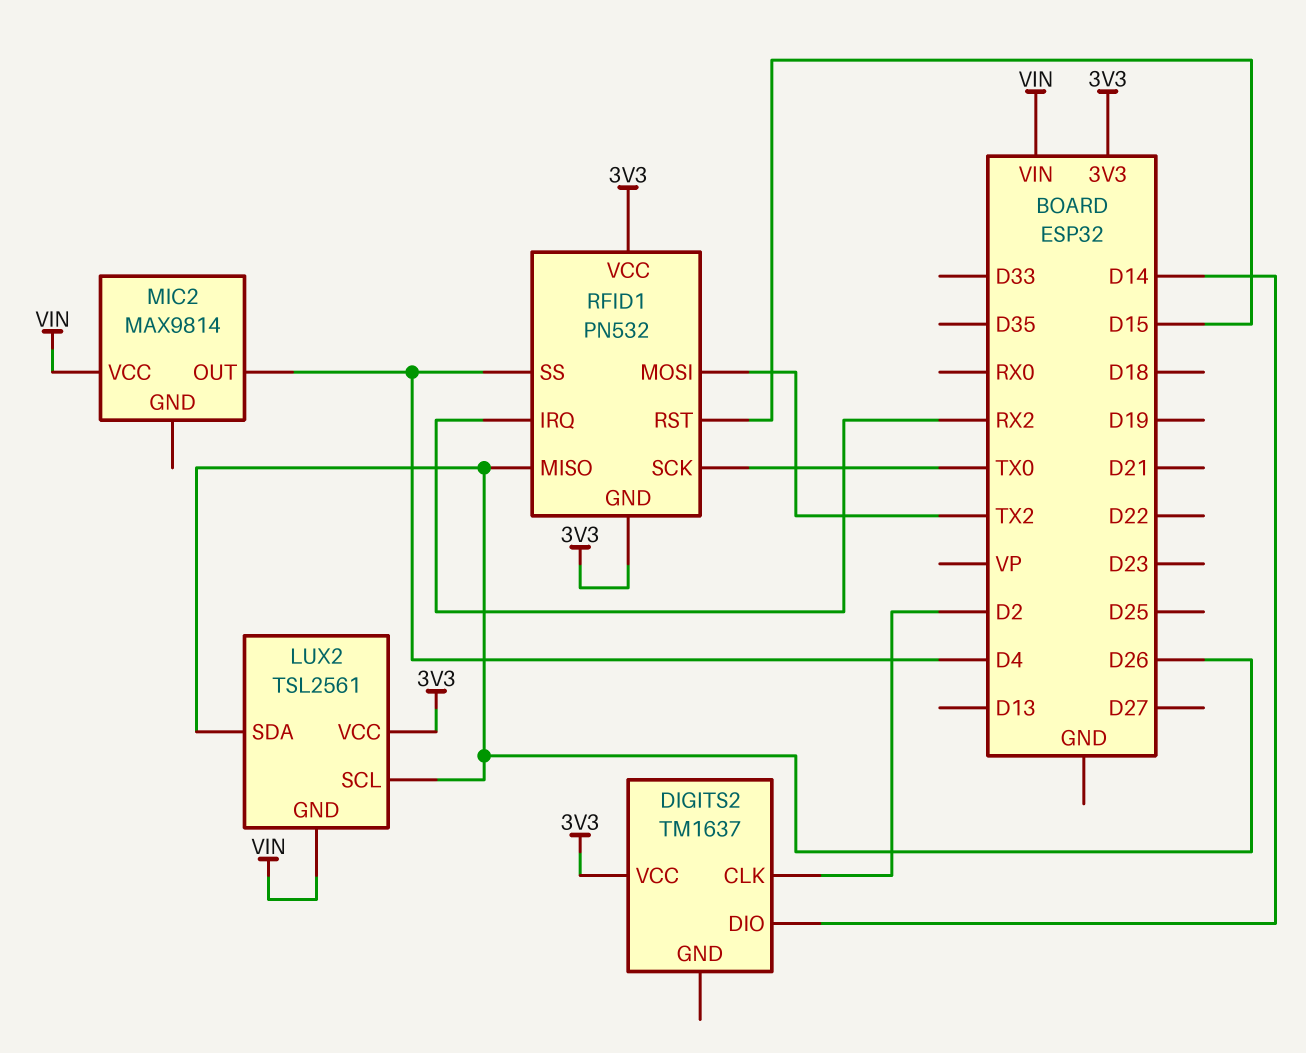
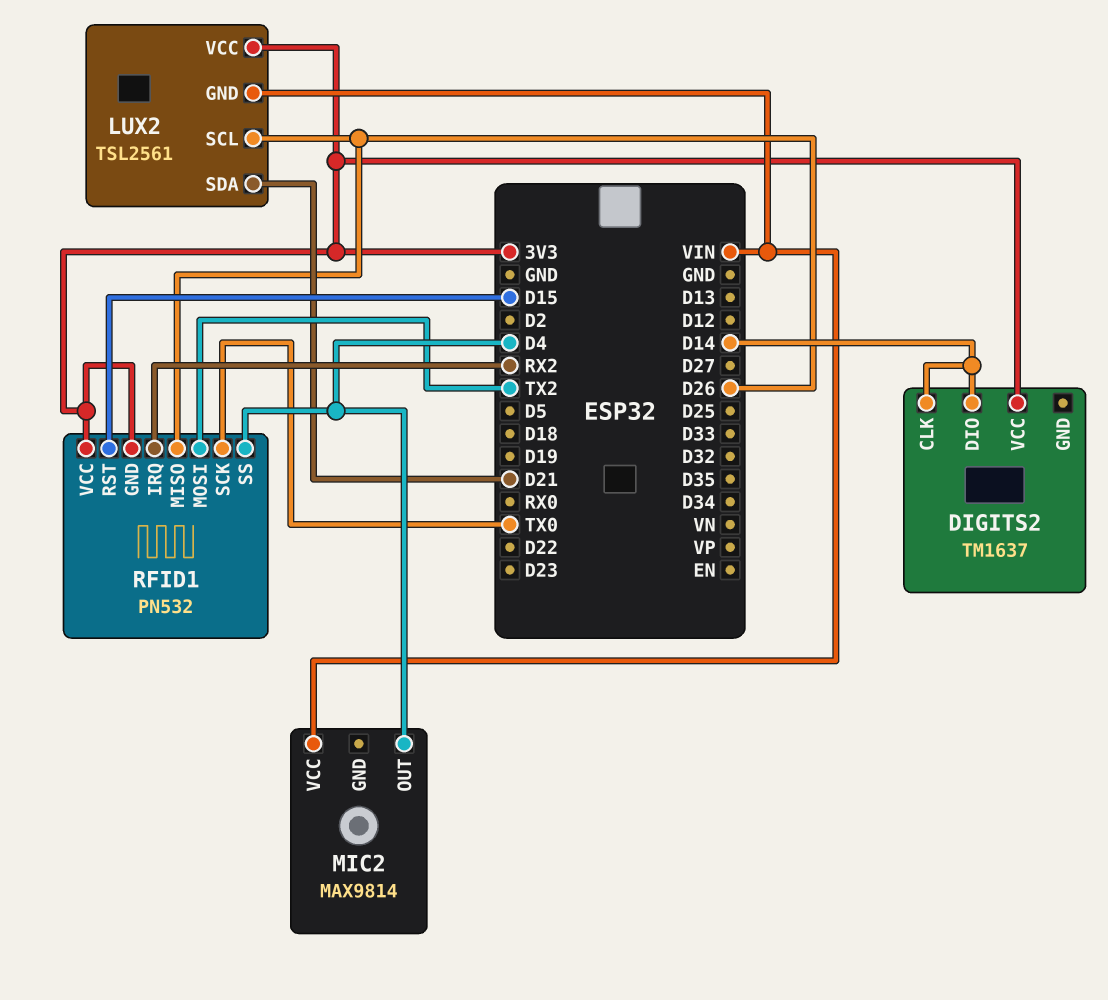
DIGITS2 pin CLK: D2 -> D14
LUX2 pin SDA: D26 -> D21

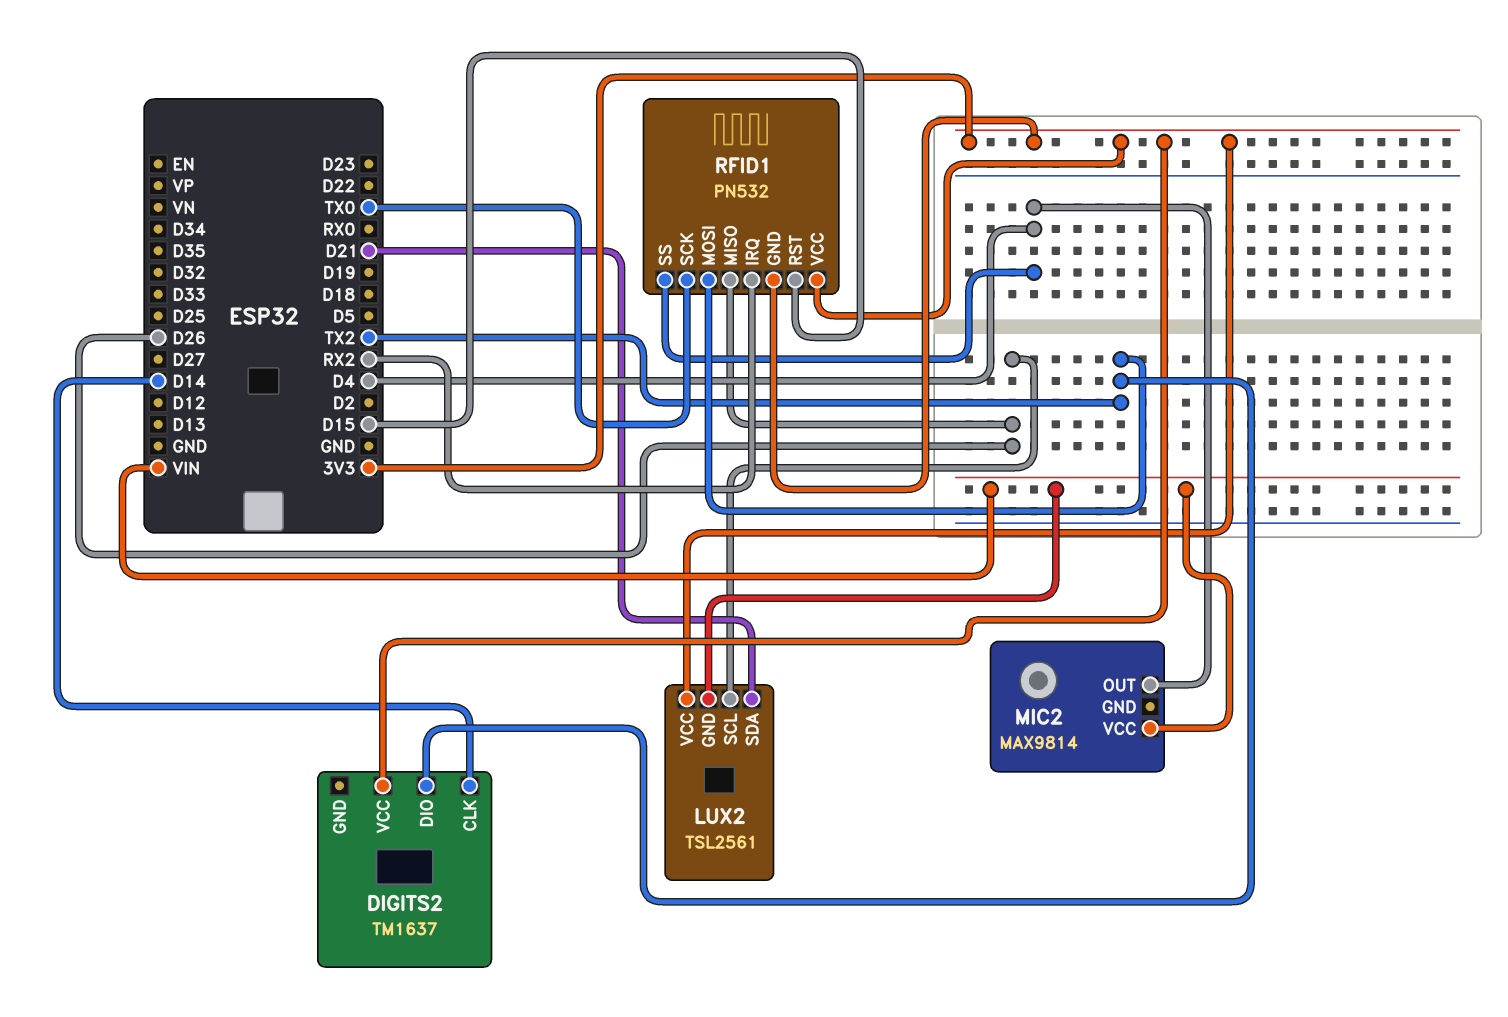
DIGITS2 pin DIO: D14 -> TX2

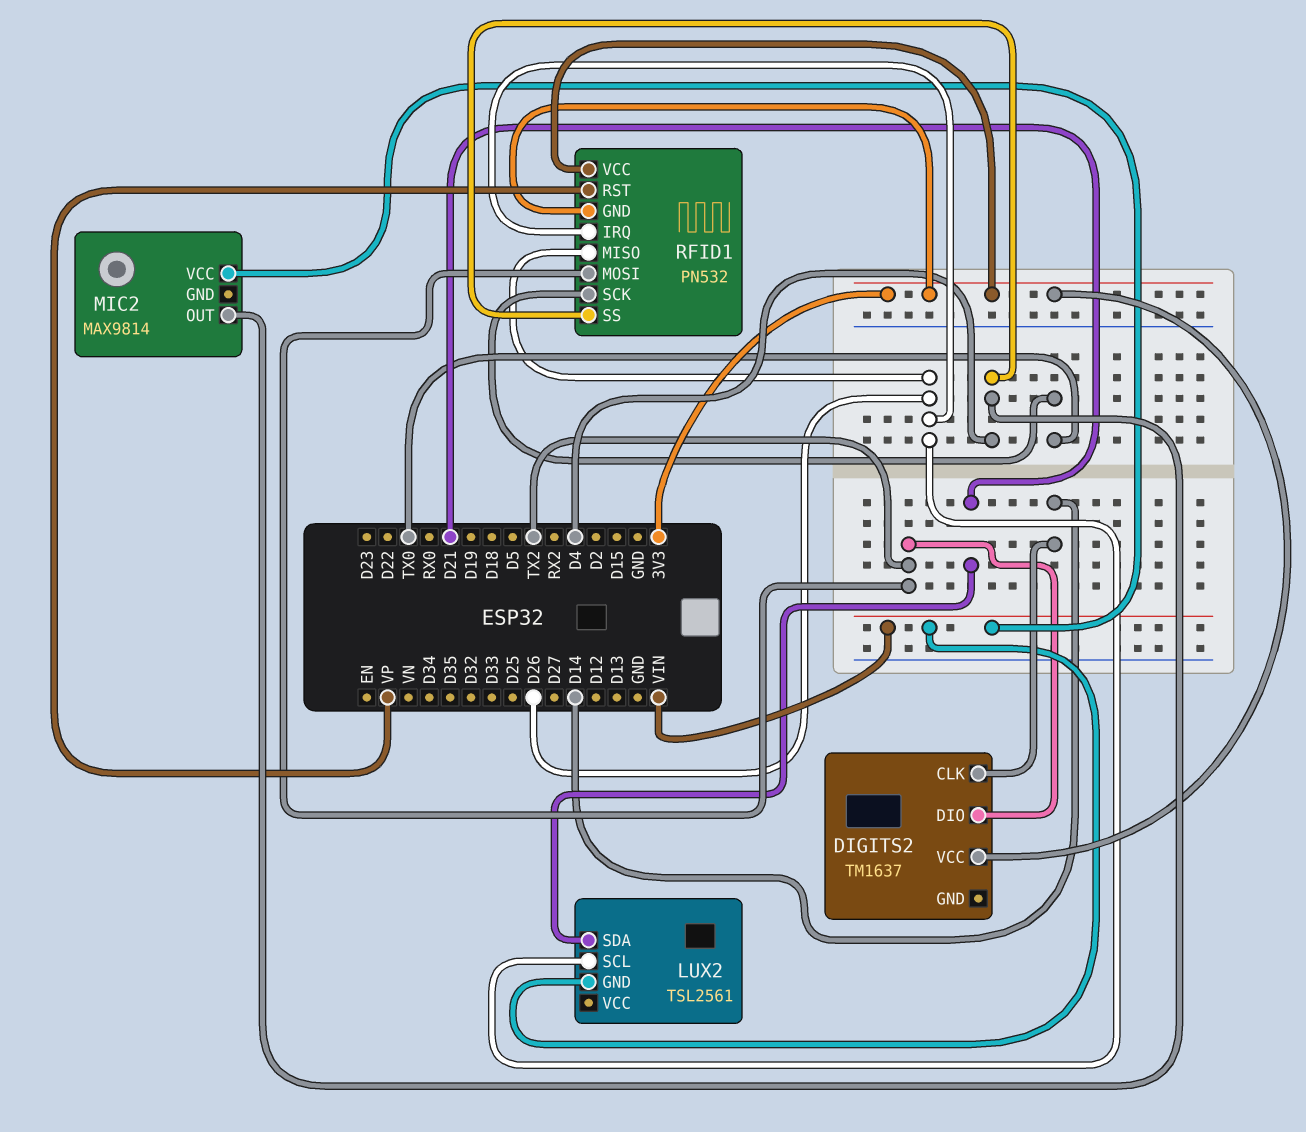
LUX2 pin VCC: 3V3 -> none
RFID1 pin IRQ: RX2 -> D26
RFID1 pin RST: D15 -> VP

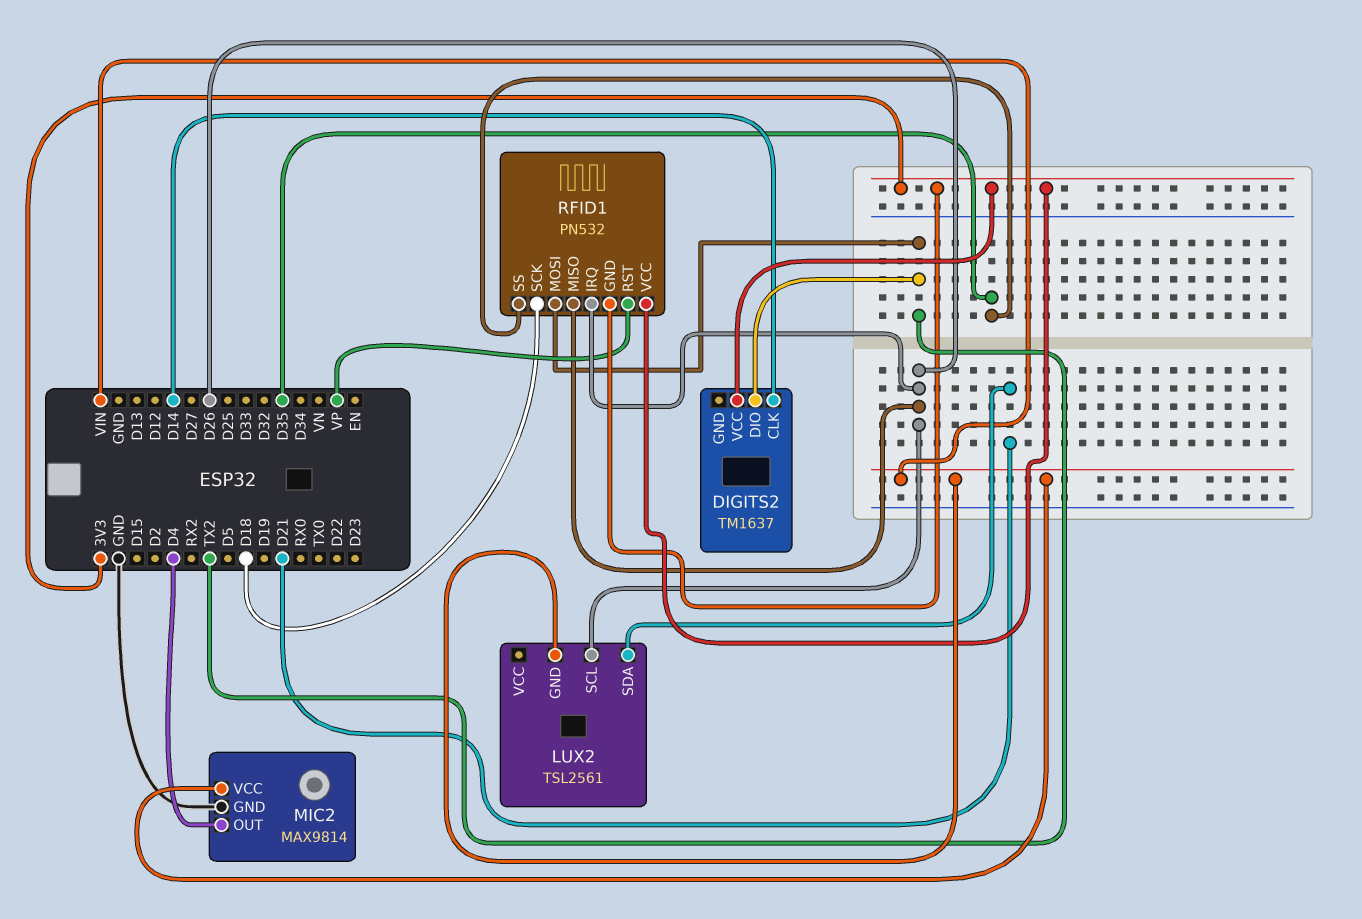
MIC2 pin GND: none -> GND
RFID1 pin SCK: TX0 -> D18
RFID1 pin SS: D4 -> D35

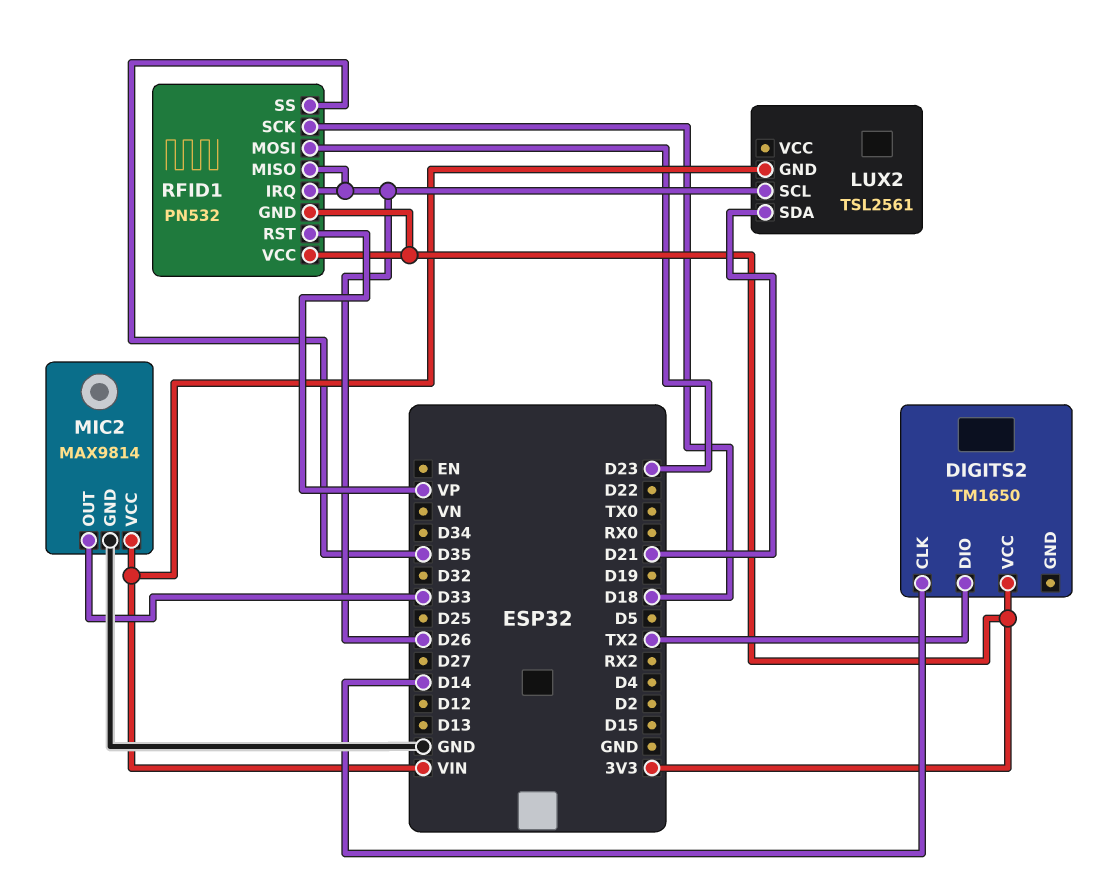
DIGITS2: TM1637 -> TM1650
MIC2 pin OUT: D4 -> D33
RFID1 pin MOSI: TX2 -> D23

